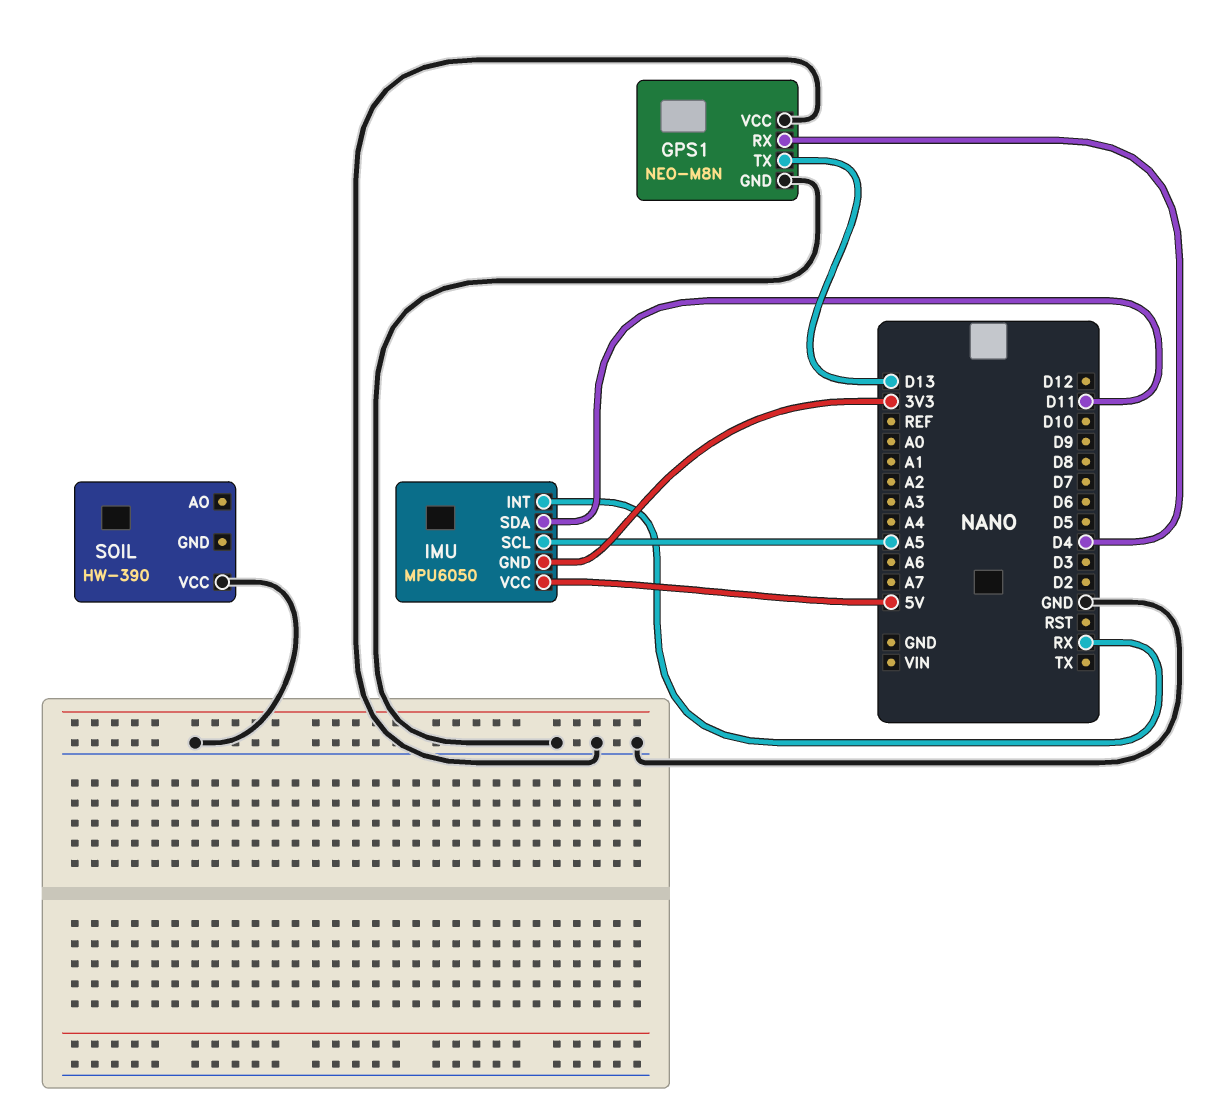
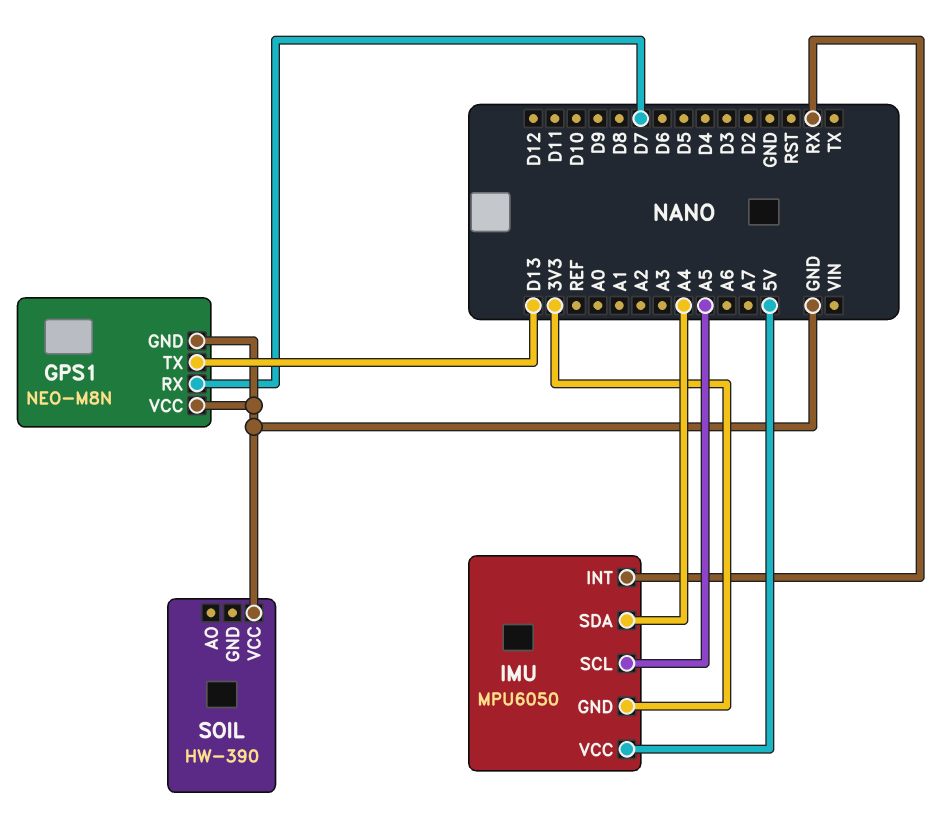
GPS1 pin RX: D4 -> D7
IMU pin SDA: D11 -> A4

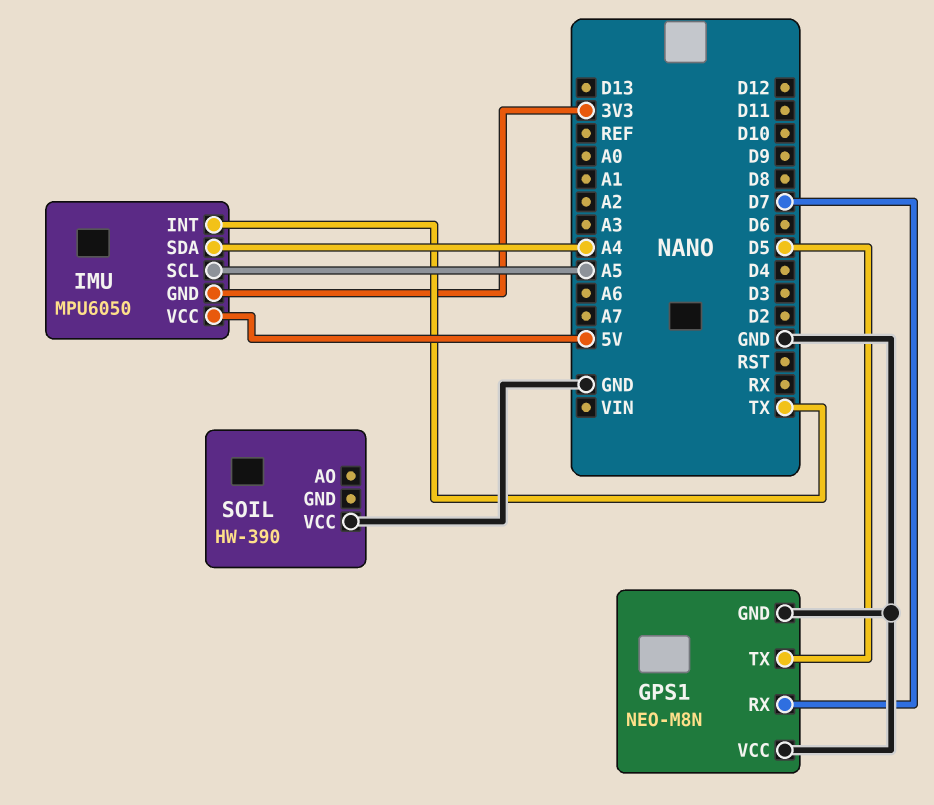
GPS1 pin TX: D13 -> D5
IMU pin INT: RX -> TX

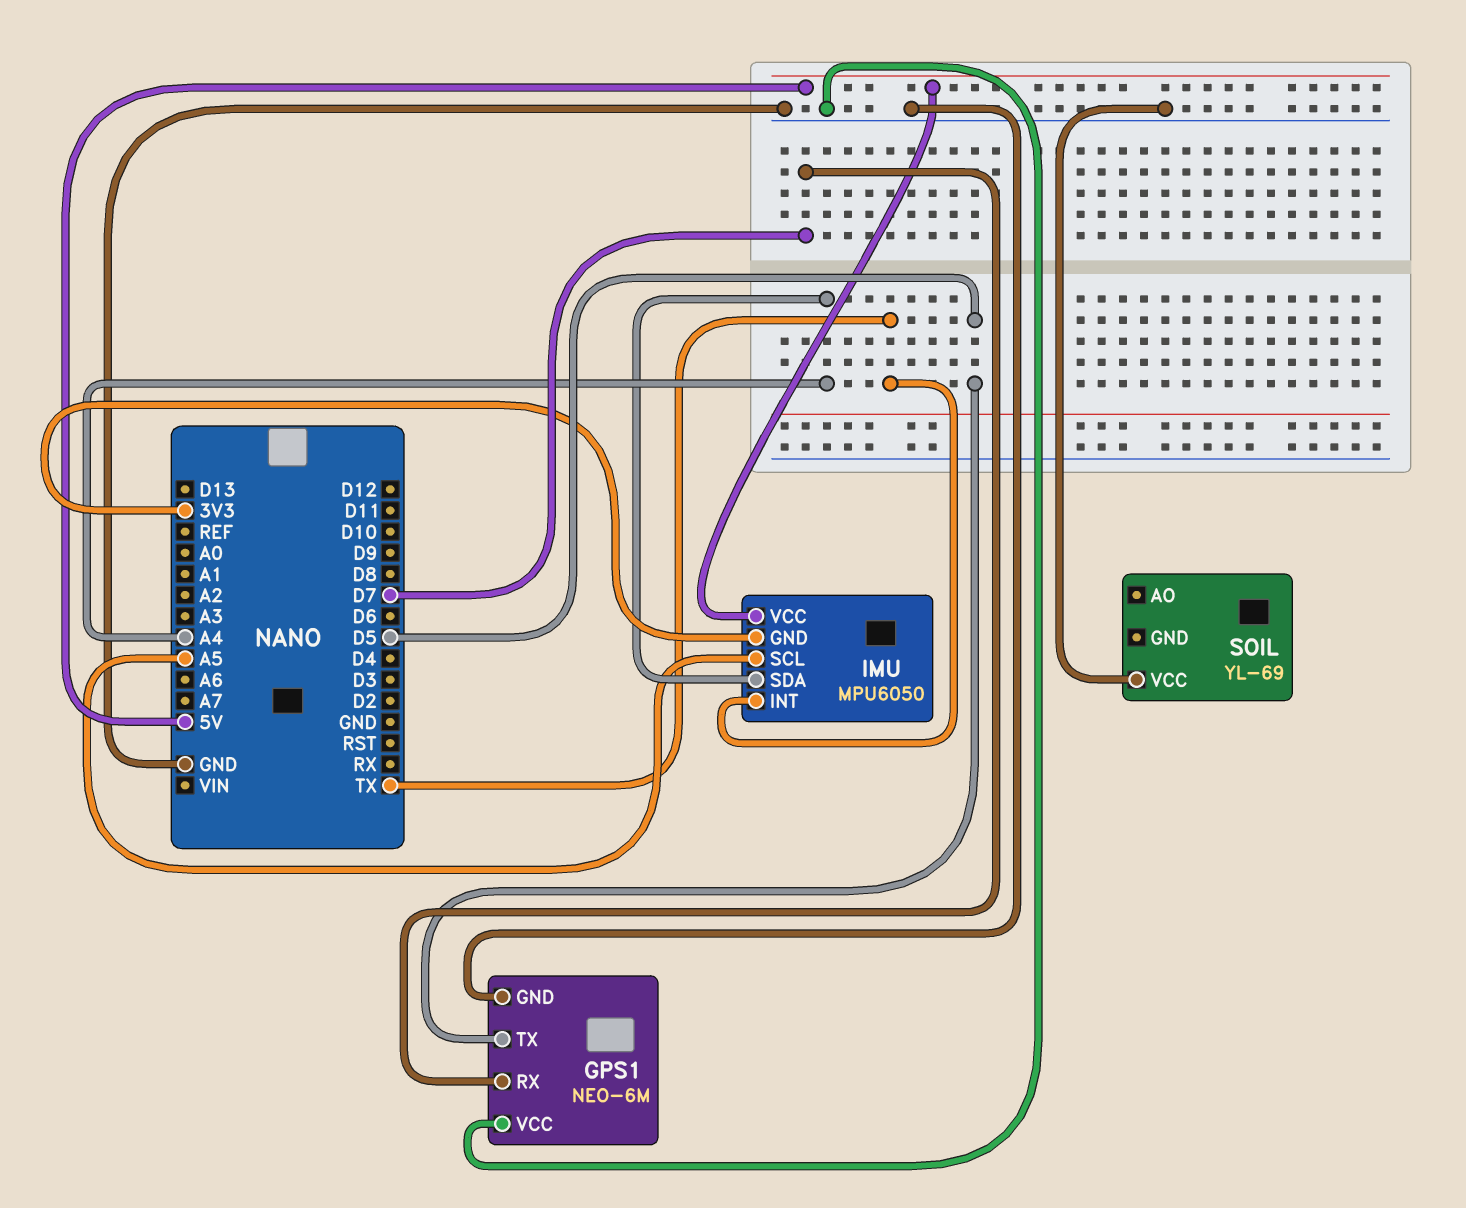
GPS1: NEO-M8N -> NEO-6M
SOIL: HW-390 -> YL-69

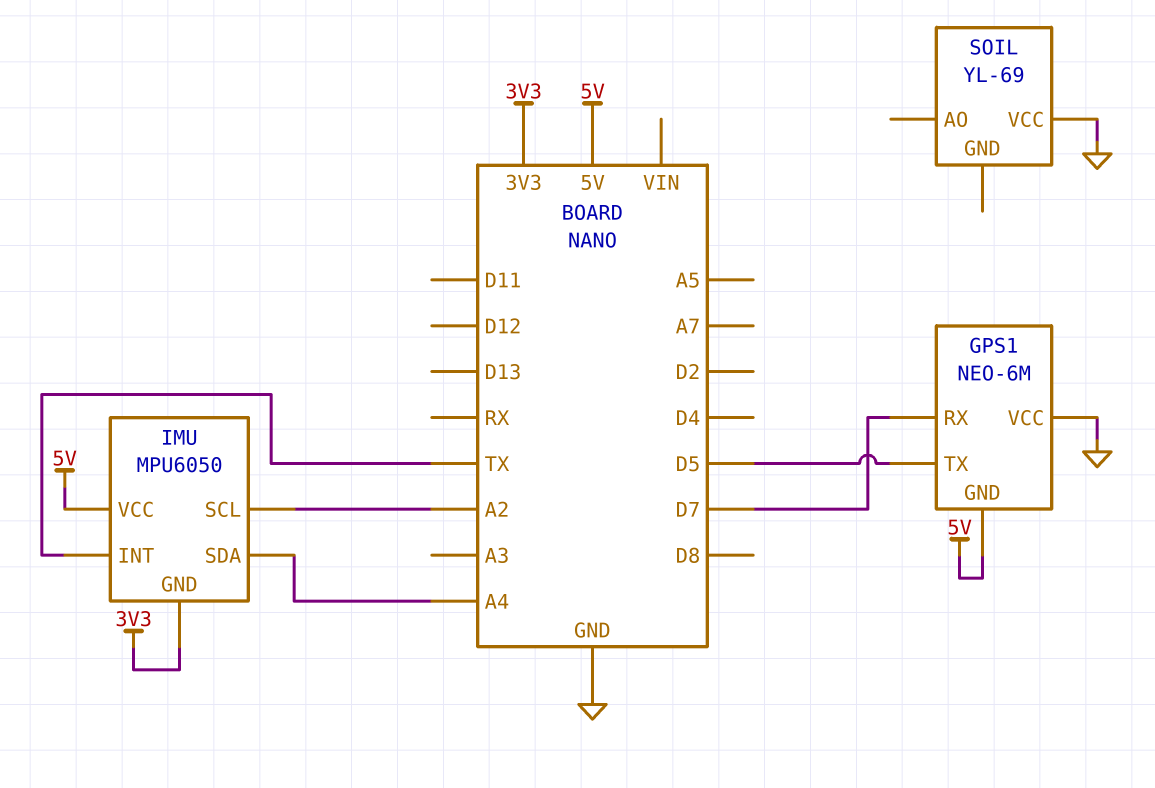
GPS1 pin GND: GND -> 5V
IMU pin SCL: A5 -> A2

